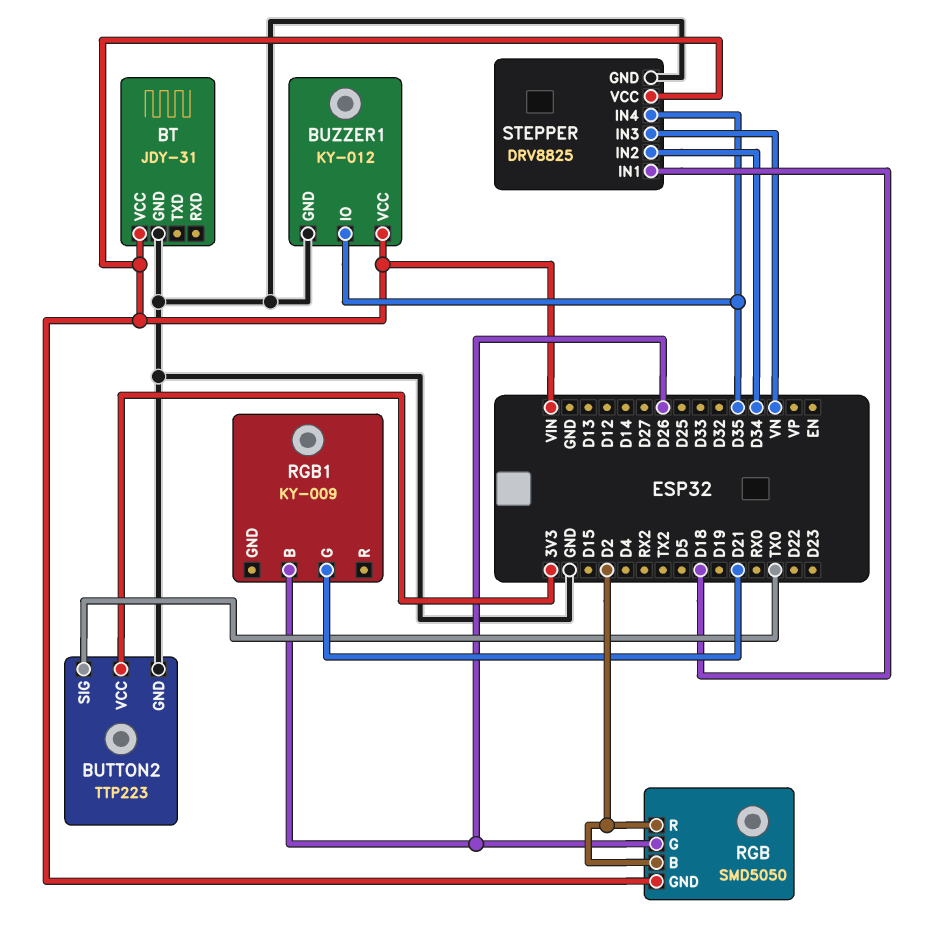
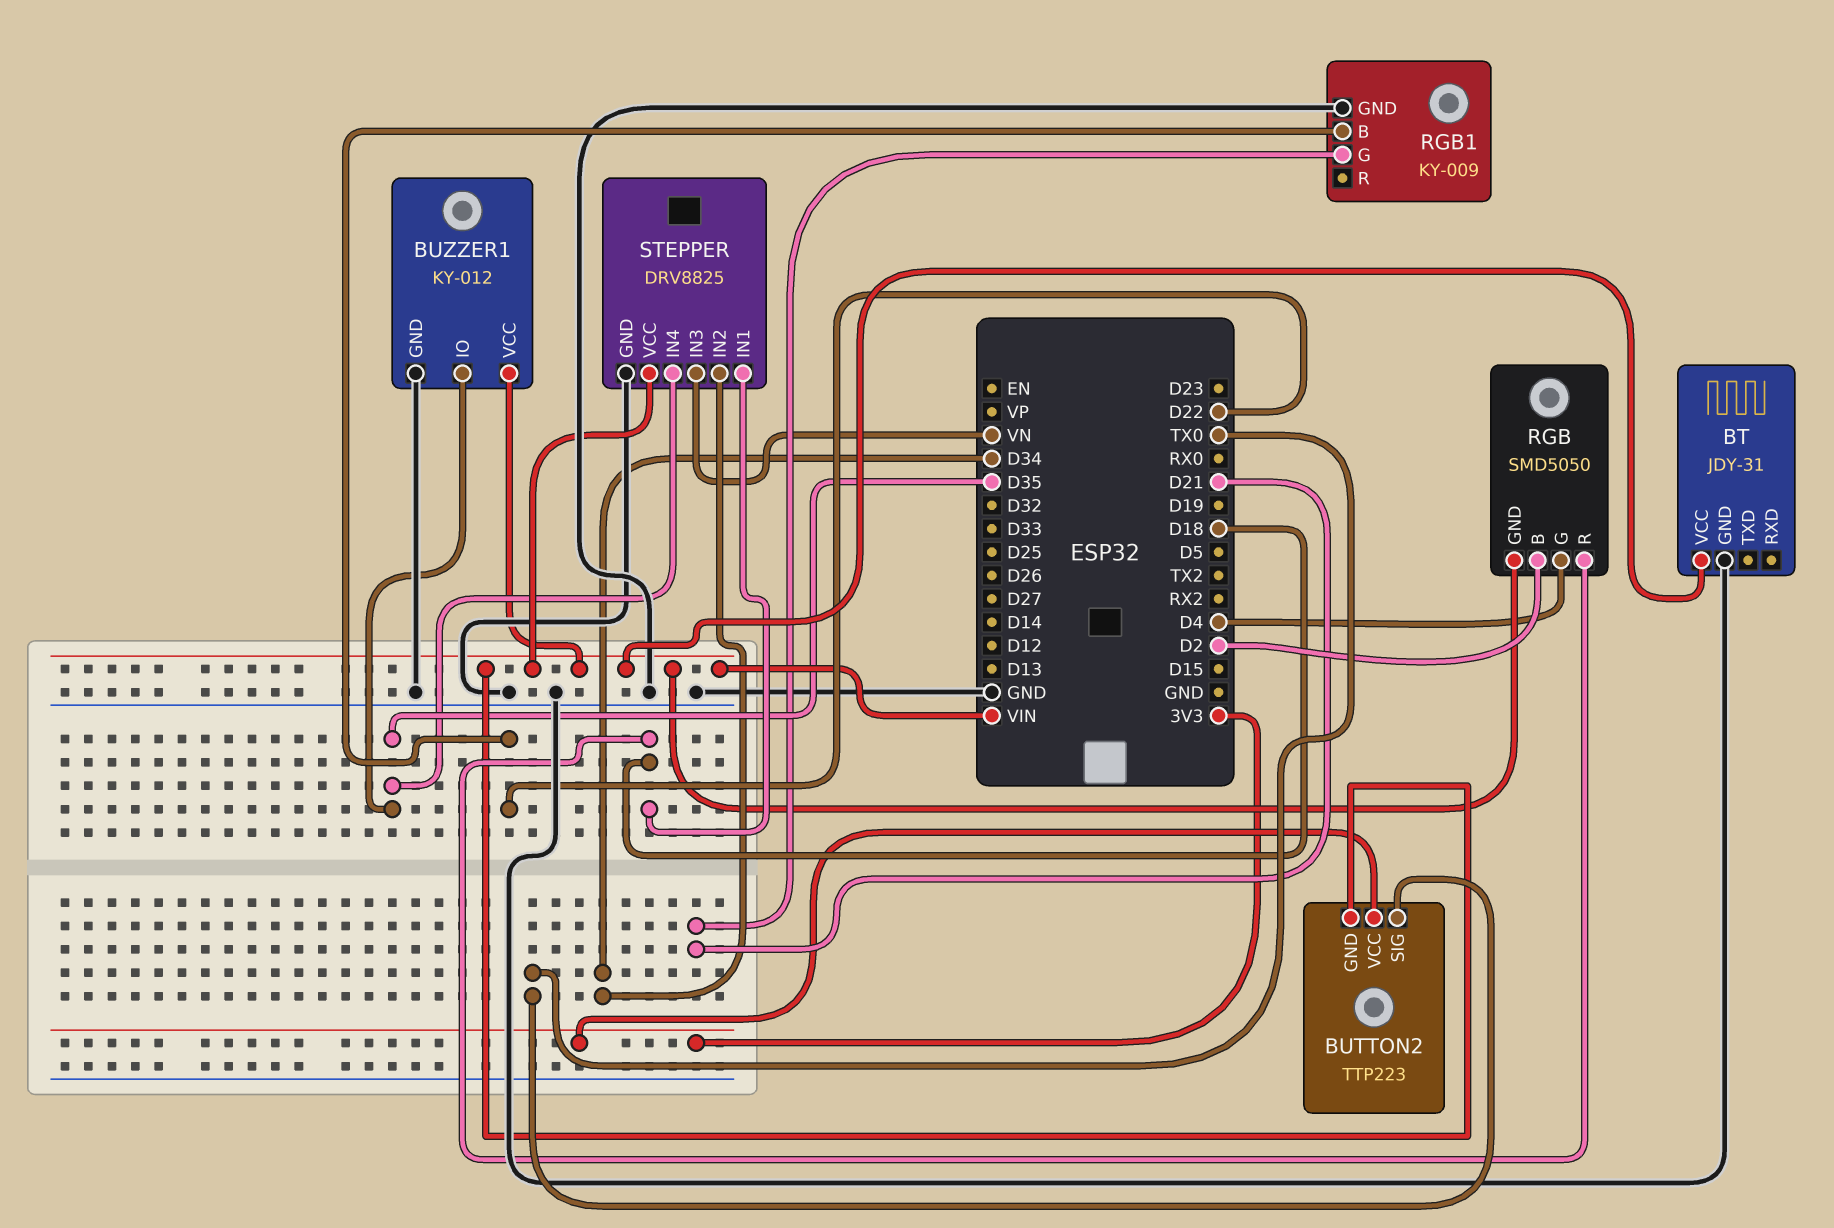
BUTTON2 pin GND: GND -> VIN
RGB pin G: D26 -> D4
RGB pin R: D2 -> D18
RGB1 pin B: D26 -> D22
RGB1 pin GND: none -> GND

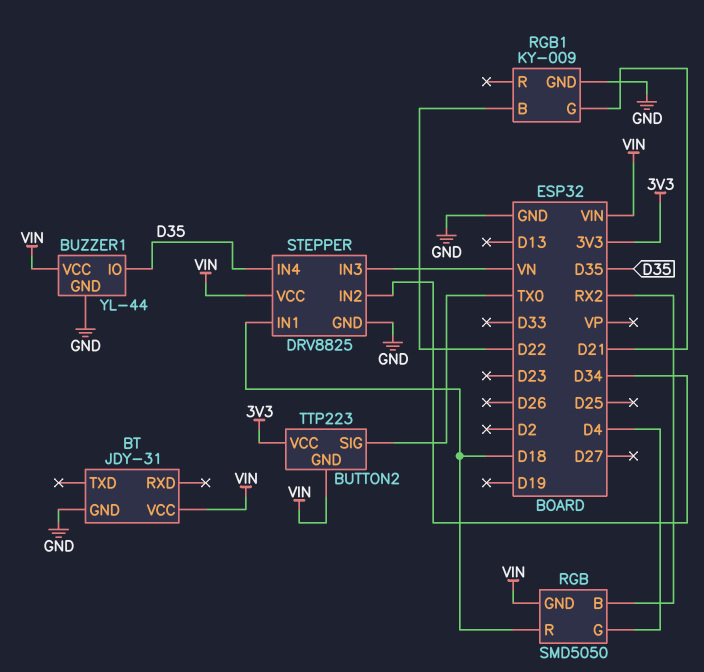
BUZZER1: KY-012 -> YL-44
RGB pin B: D2 -> RX2

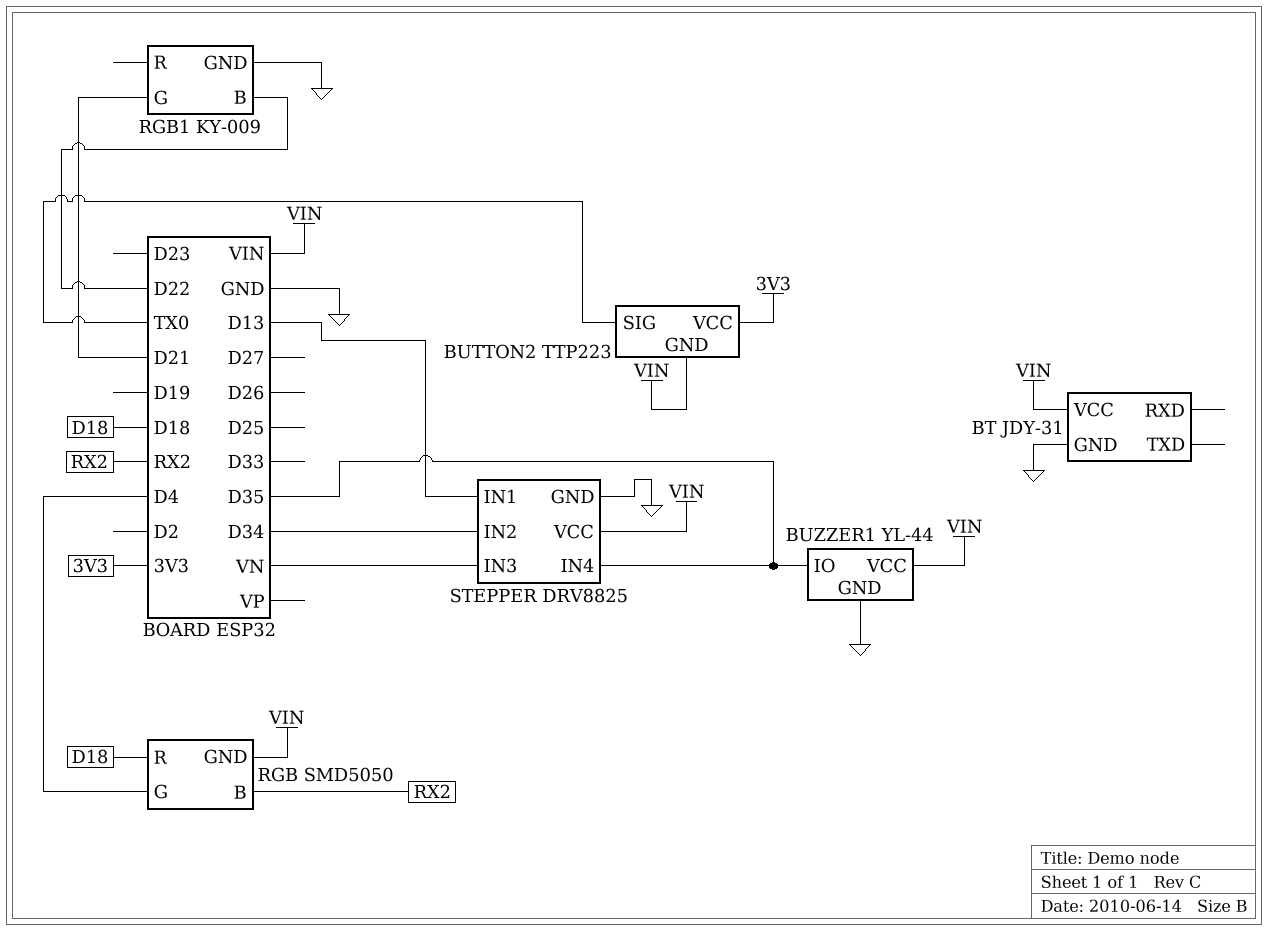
STEPPER pin IN1: D18 -> D13

